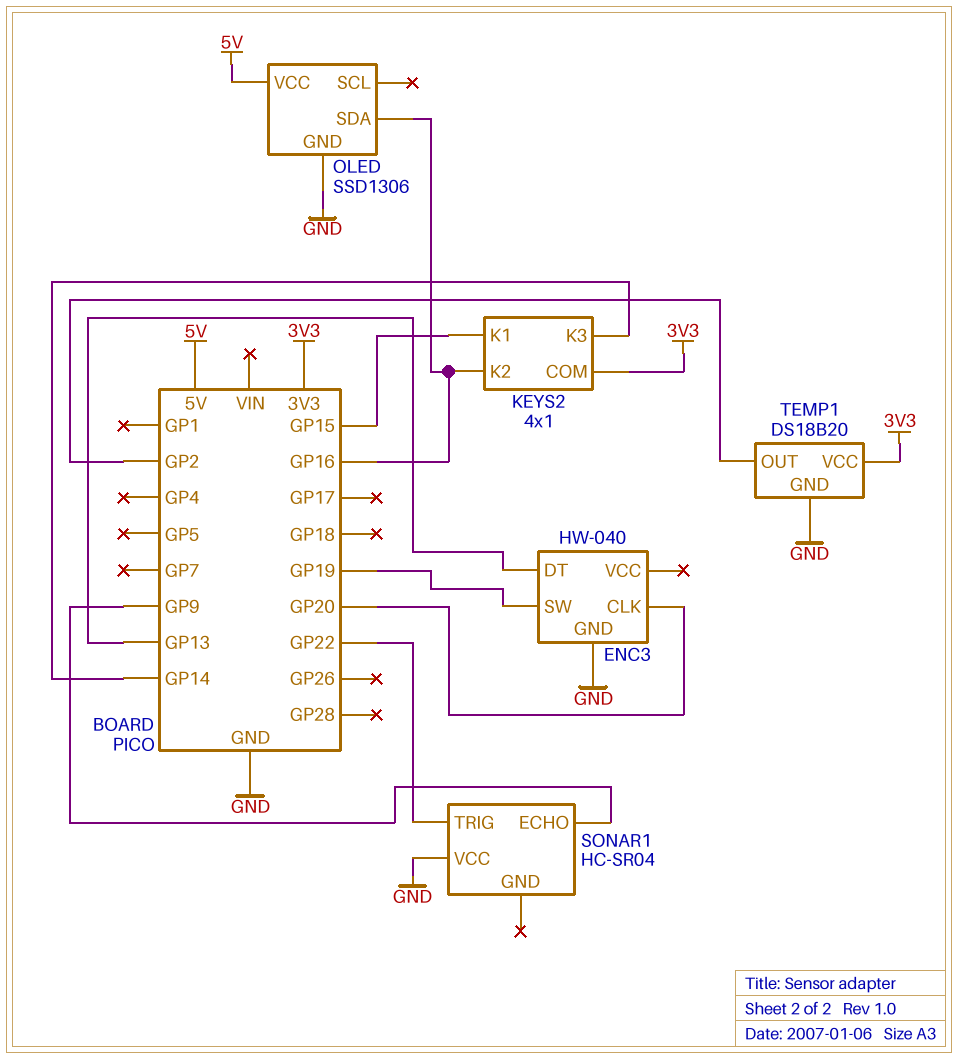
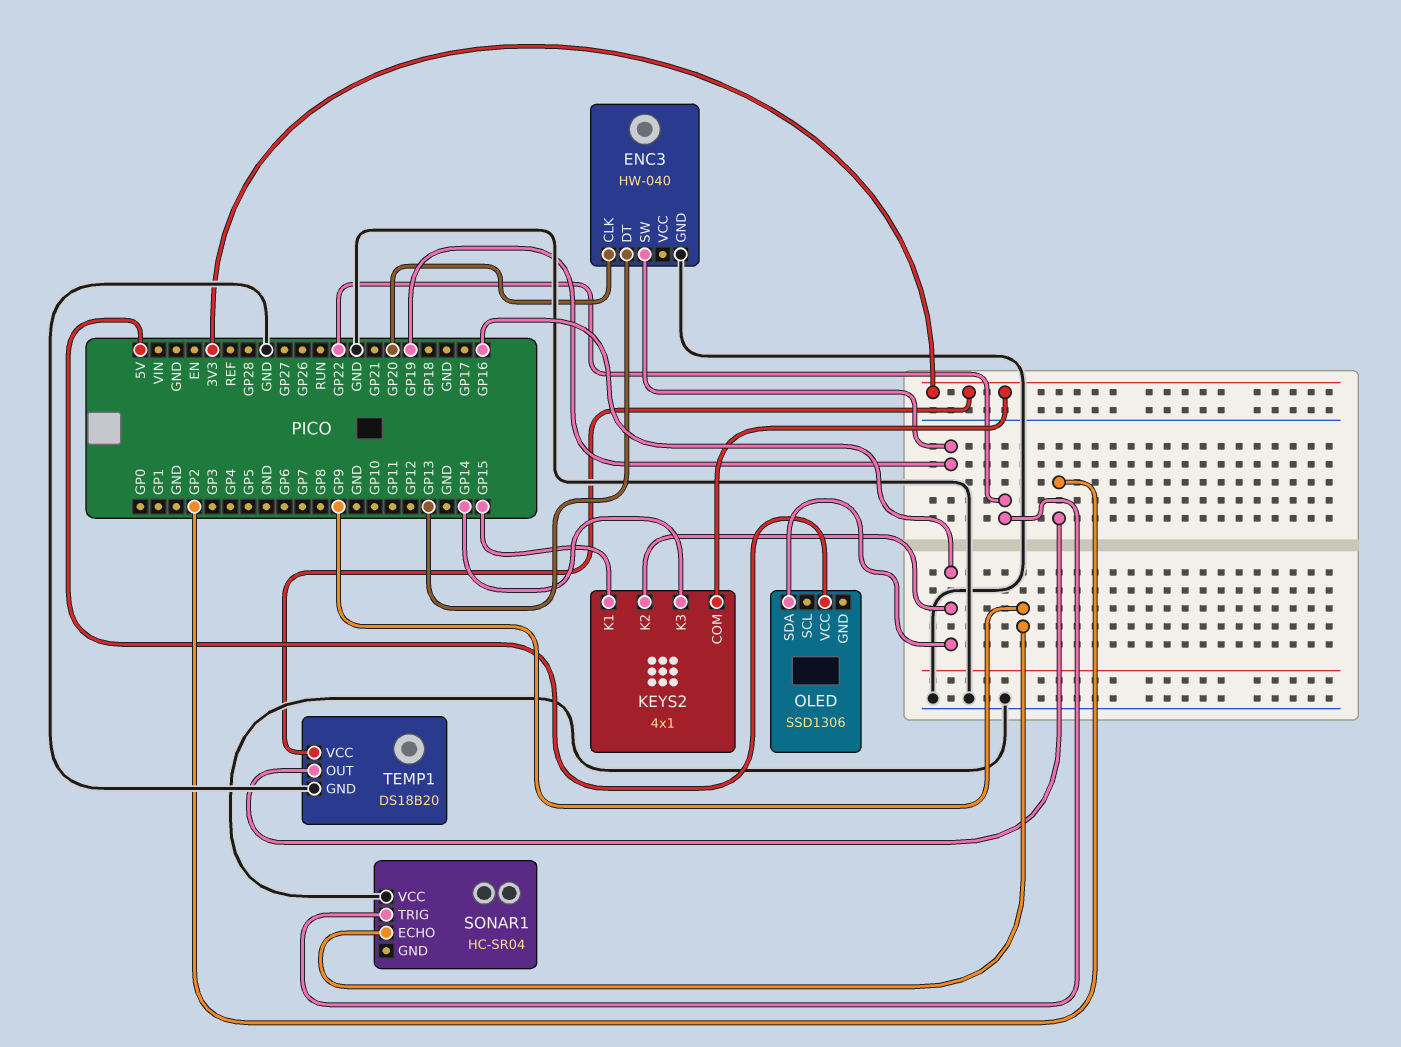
OLED pin GND: GND -> none

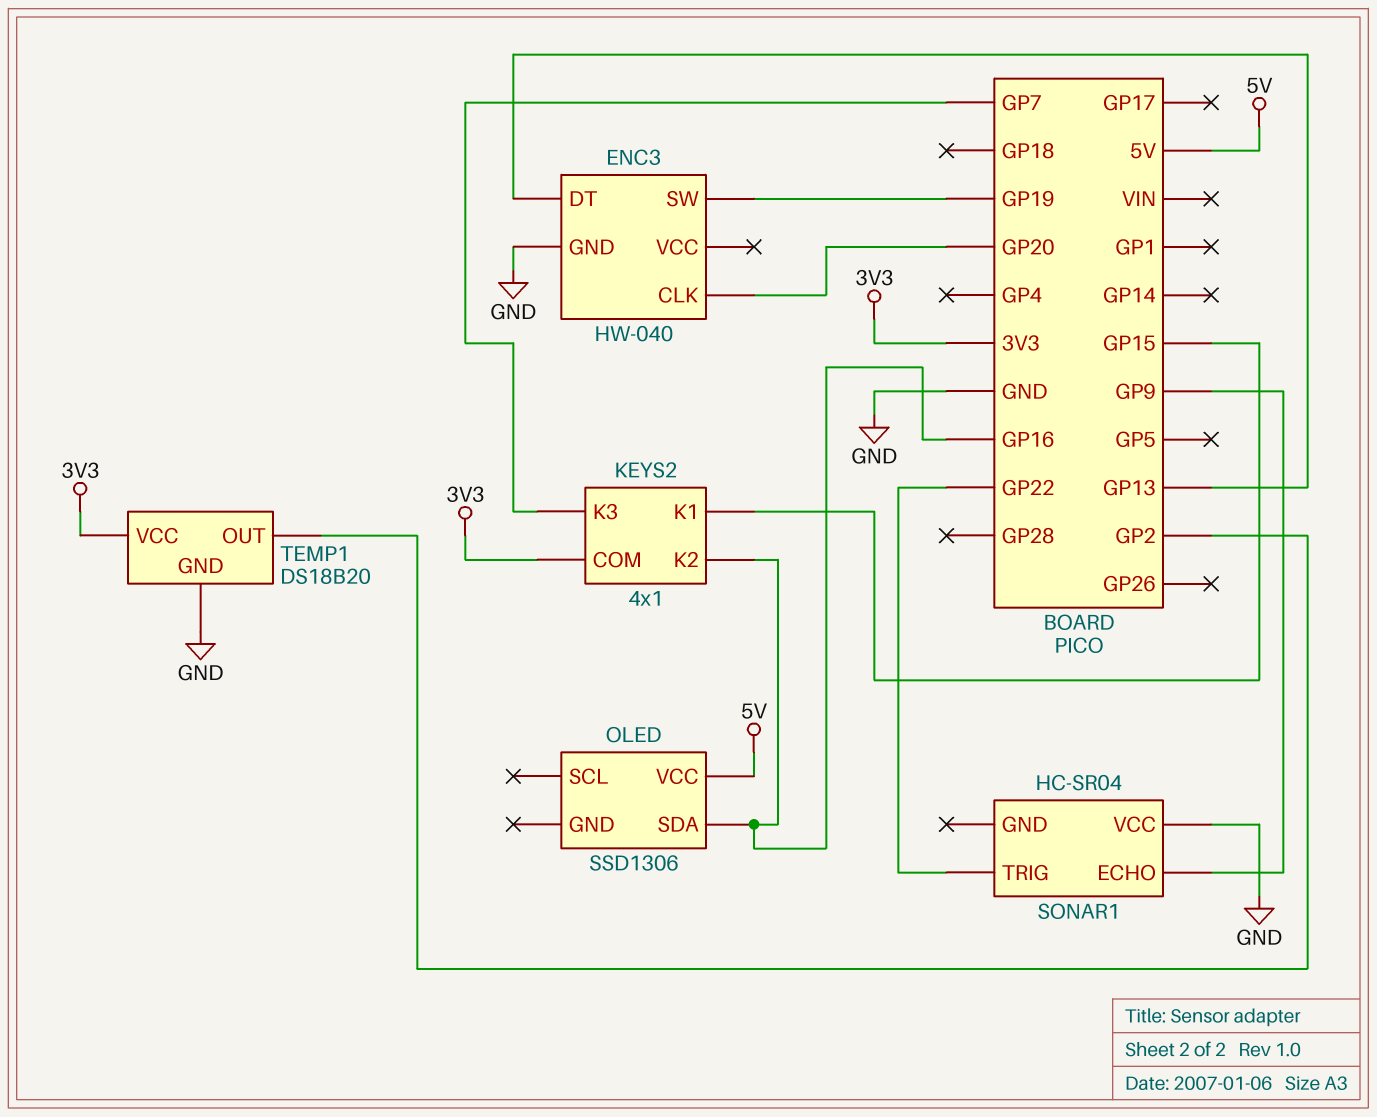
KEYS2 pin K3: GP14 -> GP7

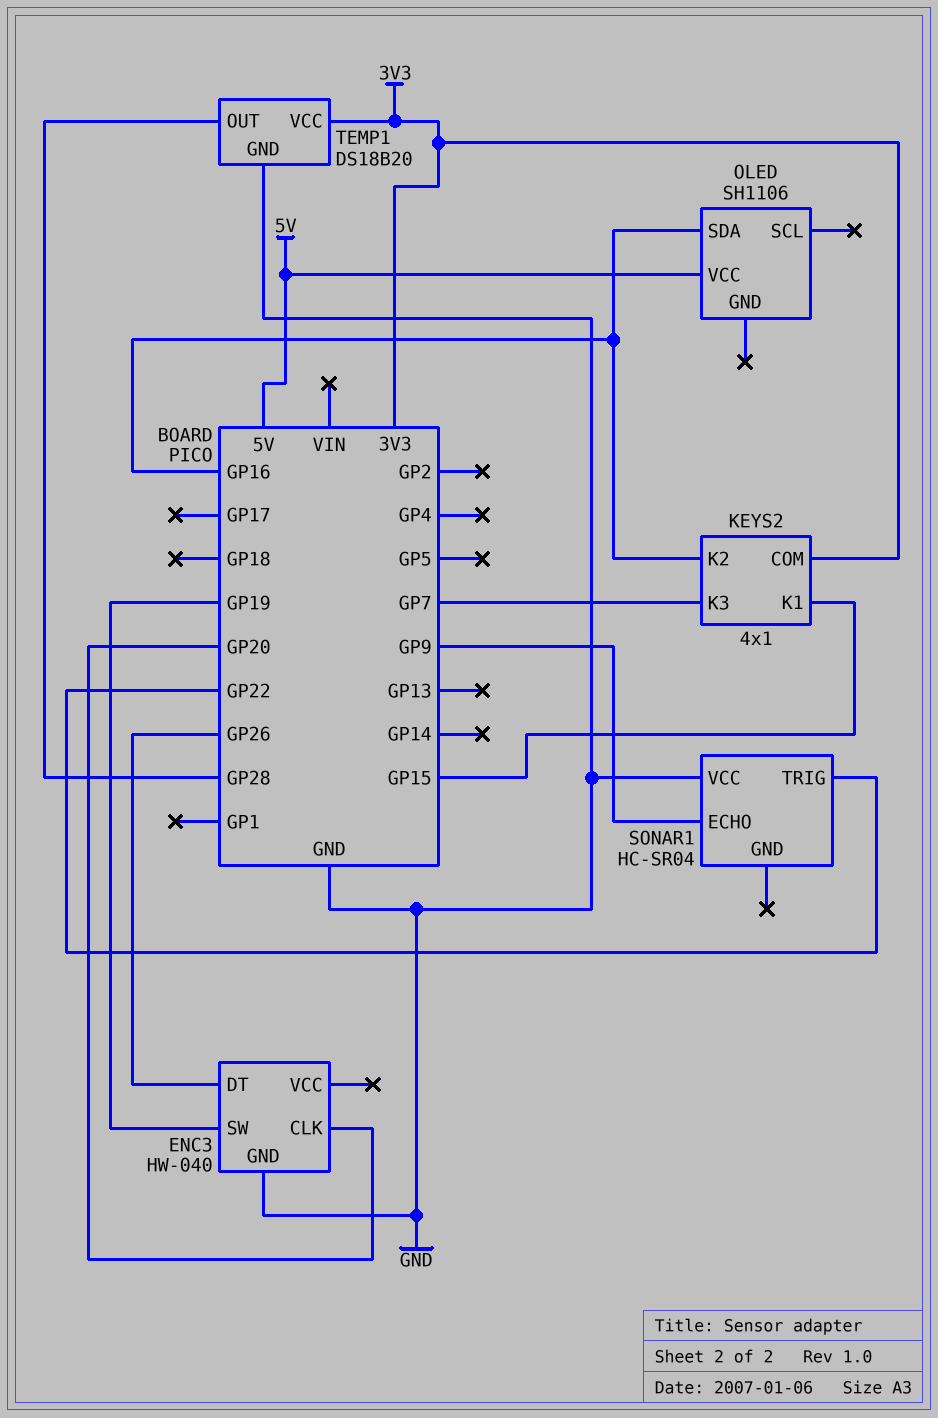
ENC3 pin DT: GP13 -> GP26
OLED: SSD1306 -> SH1106
TEMP1 pin OUT: GP2 -> GP28

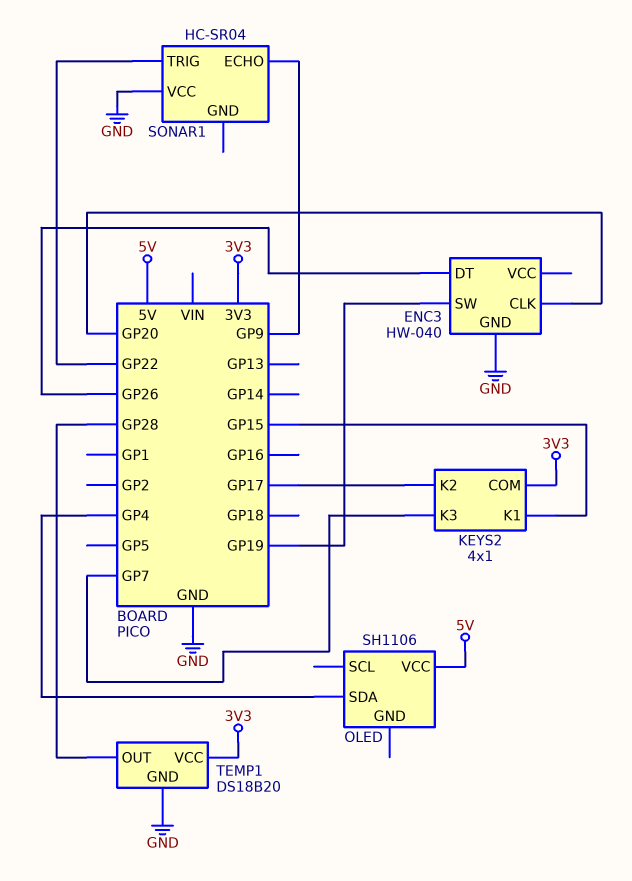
KEYS2 pin K2: GP16 -> GP17
OLED pin SDA: GP16 -> GP4

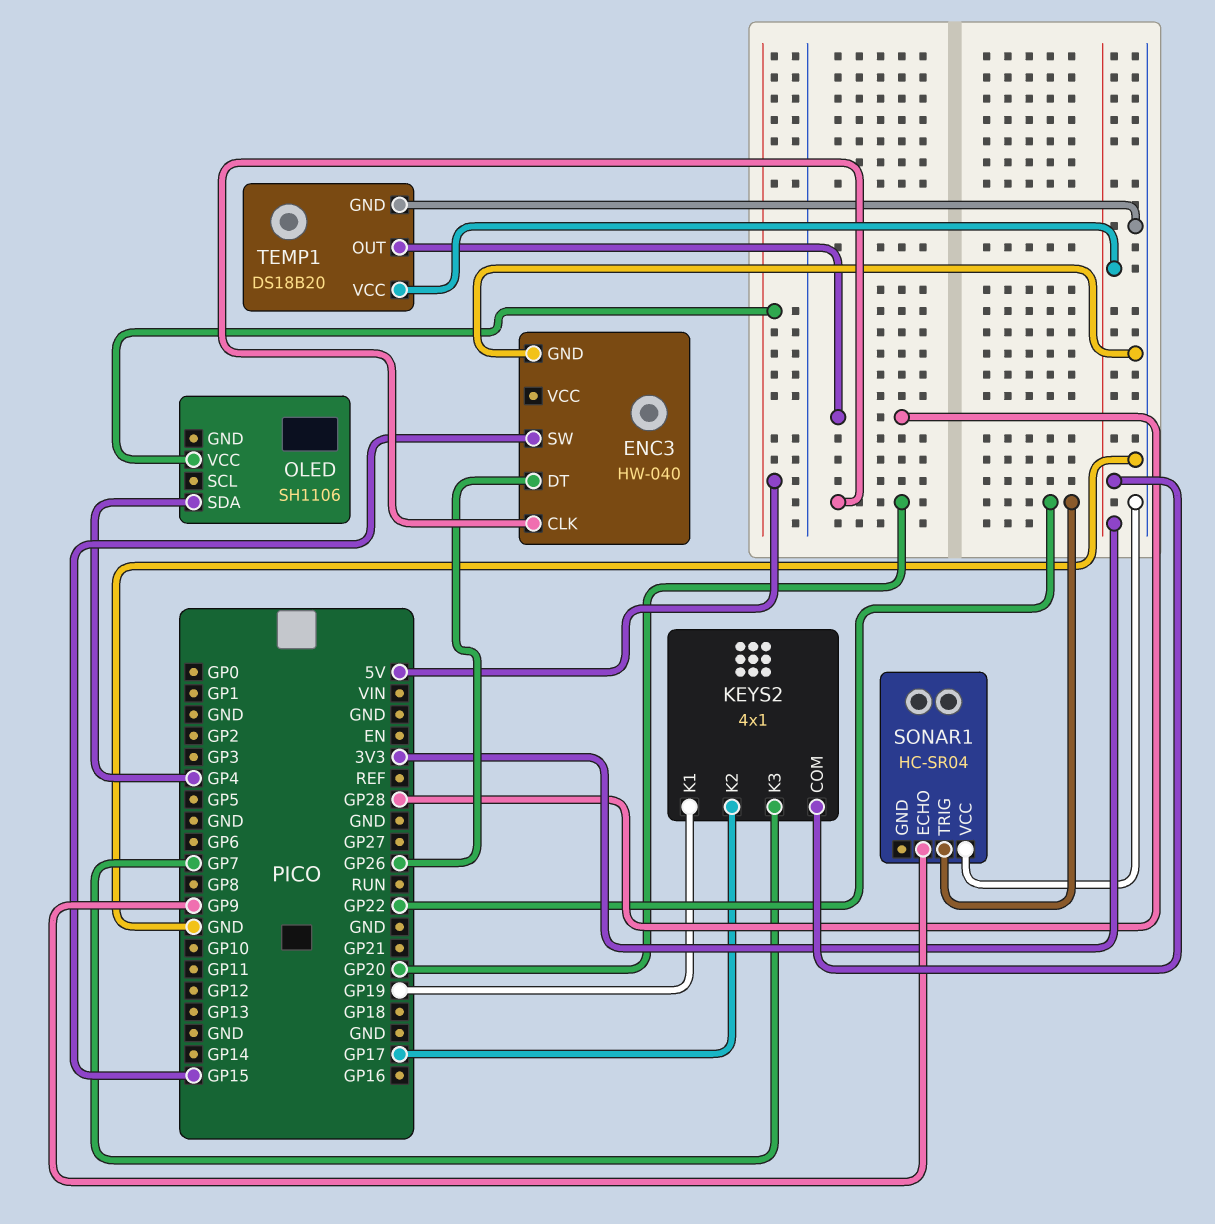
ENC3 pin SW: GP19 -> GP15
KEYS2 pin K1: GP15 -> GP19

